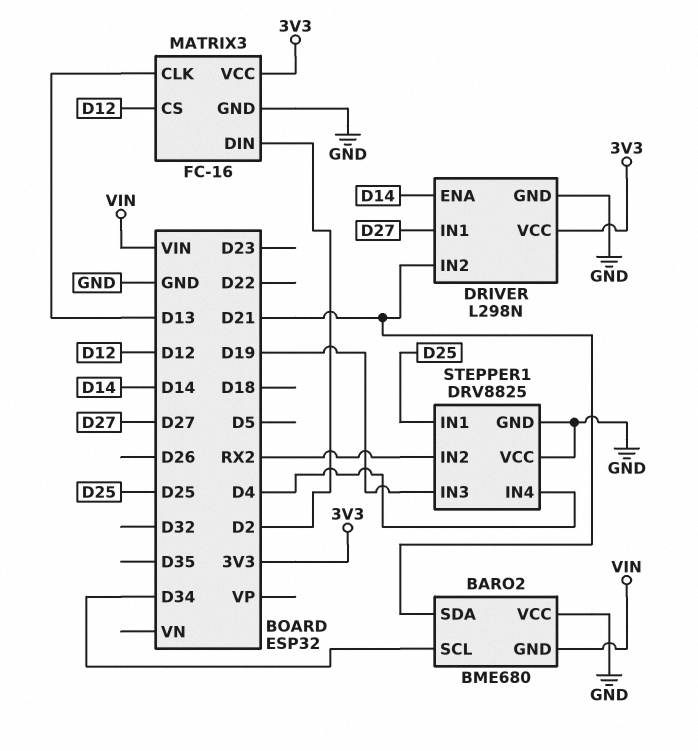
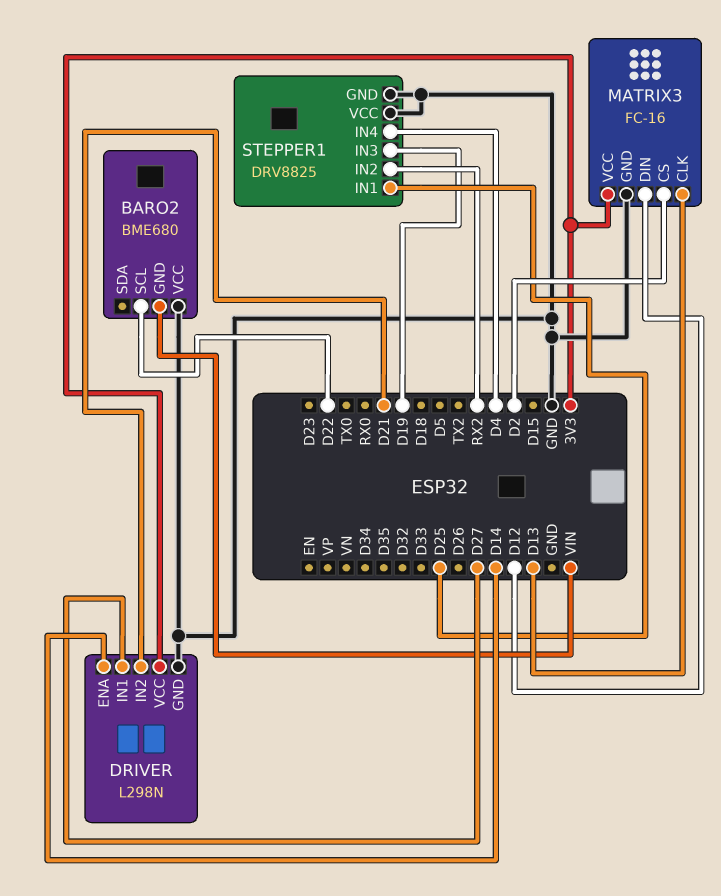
BARO2 pin SCL: D34 -> D22
BARO2 pin SDA: D21 -> none
MATRIX3 pin CS: D12 -> D2
MATRIX3 pin DIN: D2 -> D12

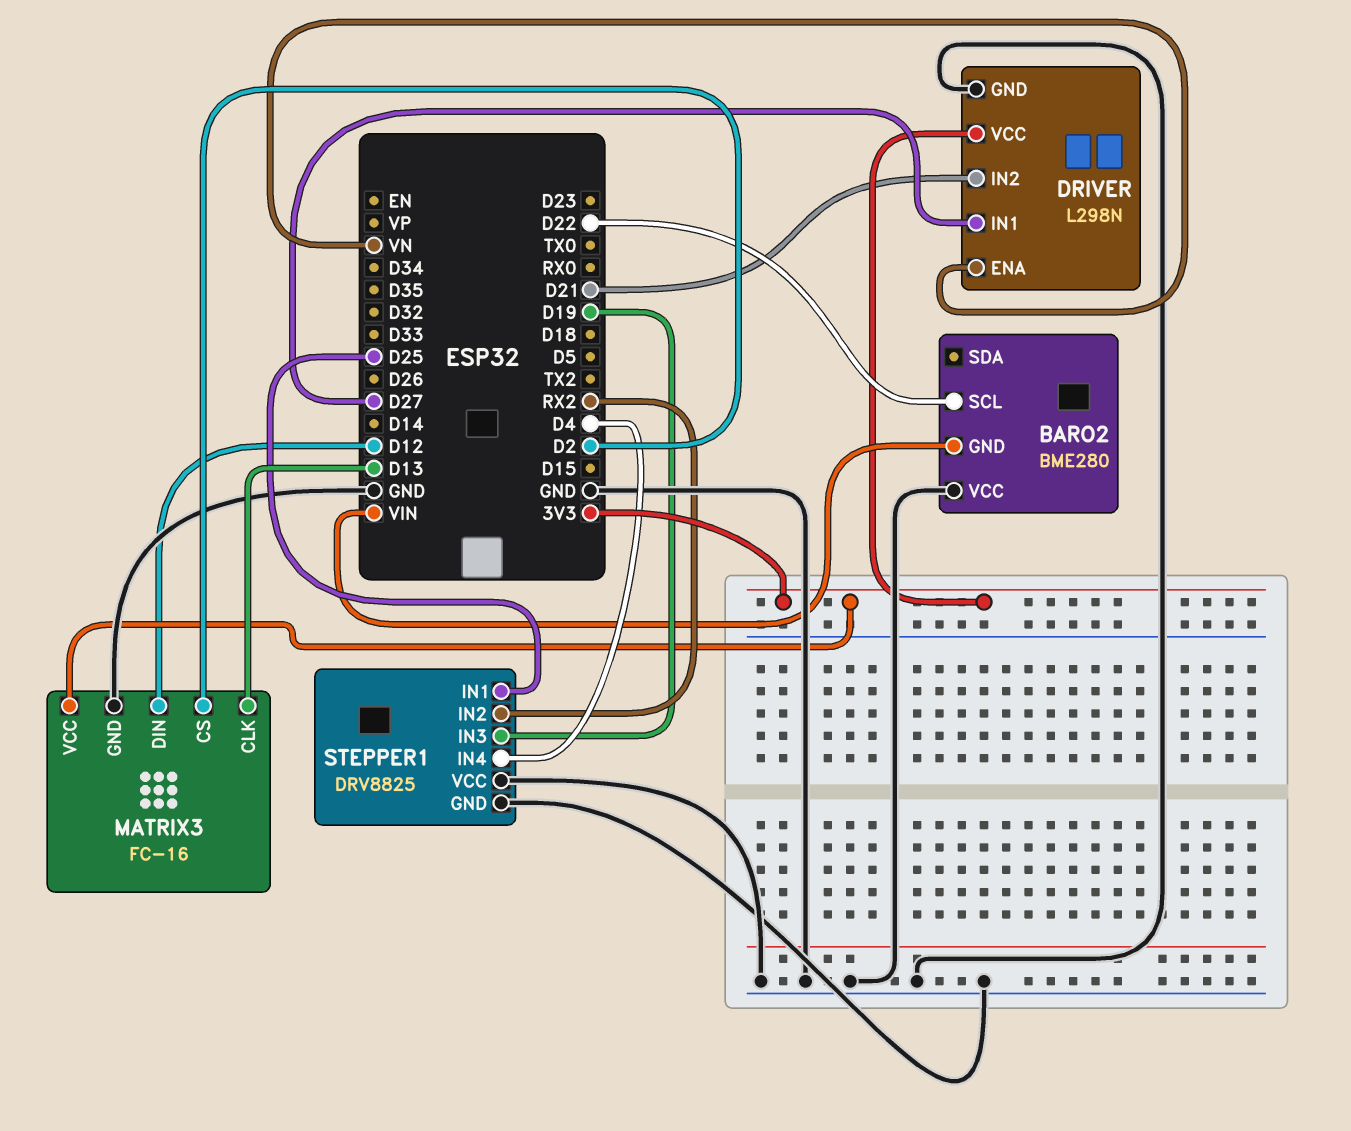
BARO2: BME680 -> BME280
DRIVER pin ENA: D14 -> VN

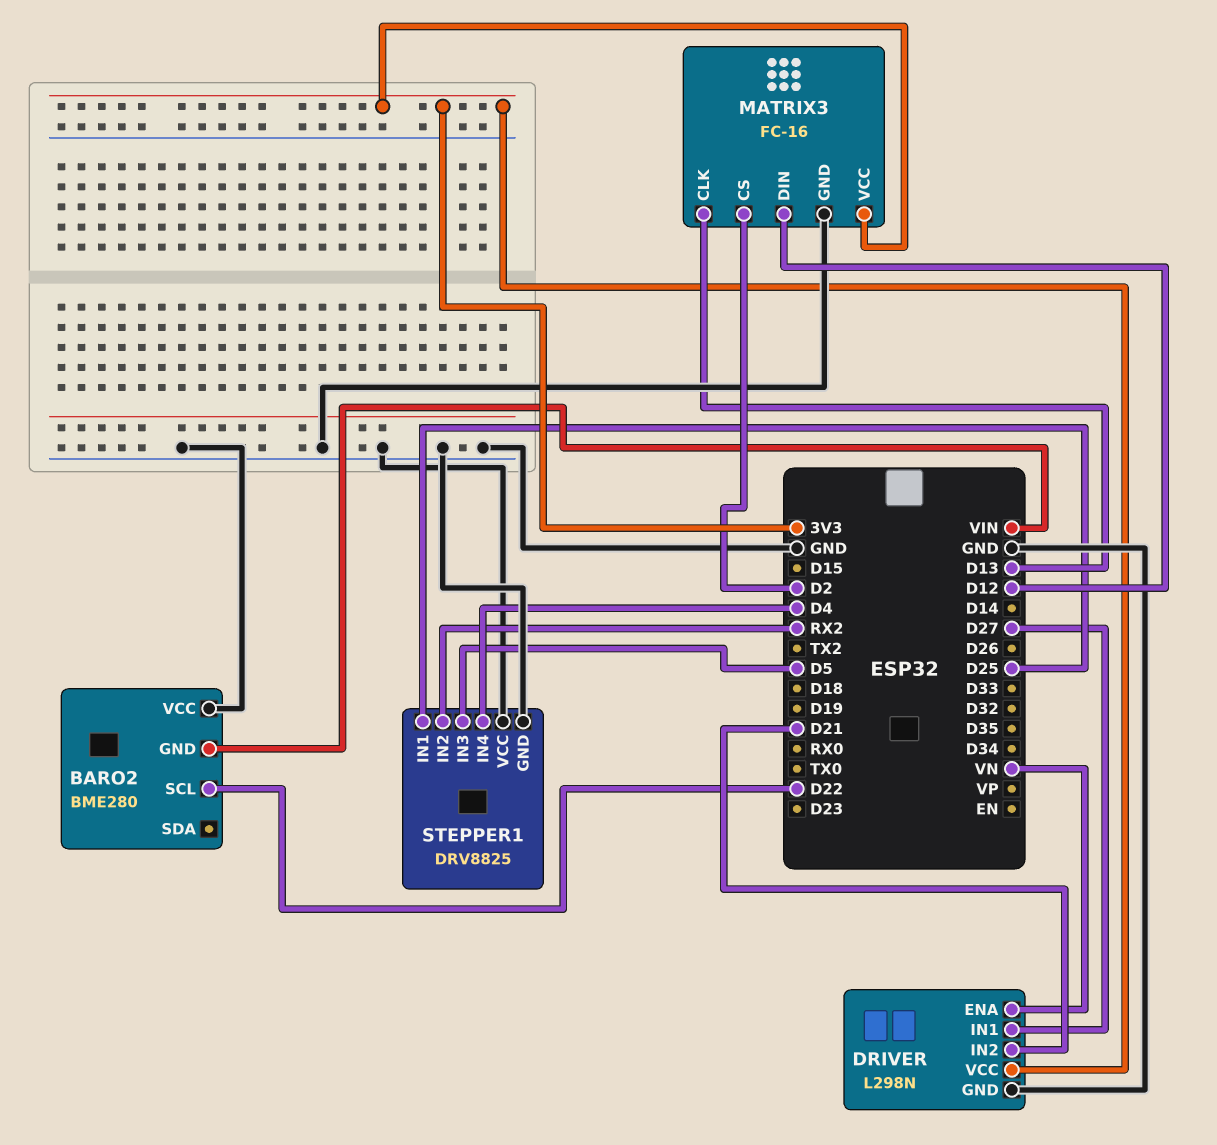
STEPPER1 pin IN3: D19 -> D5

